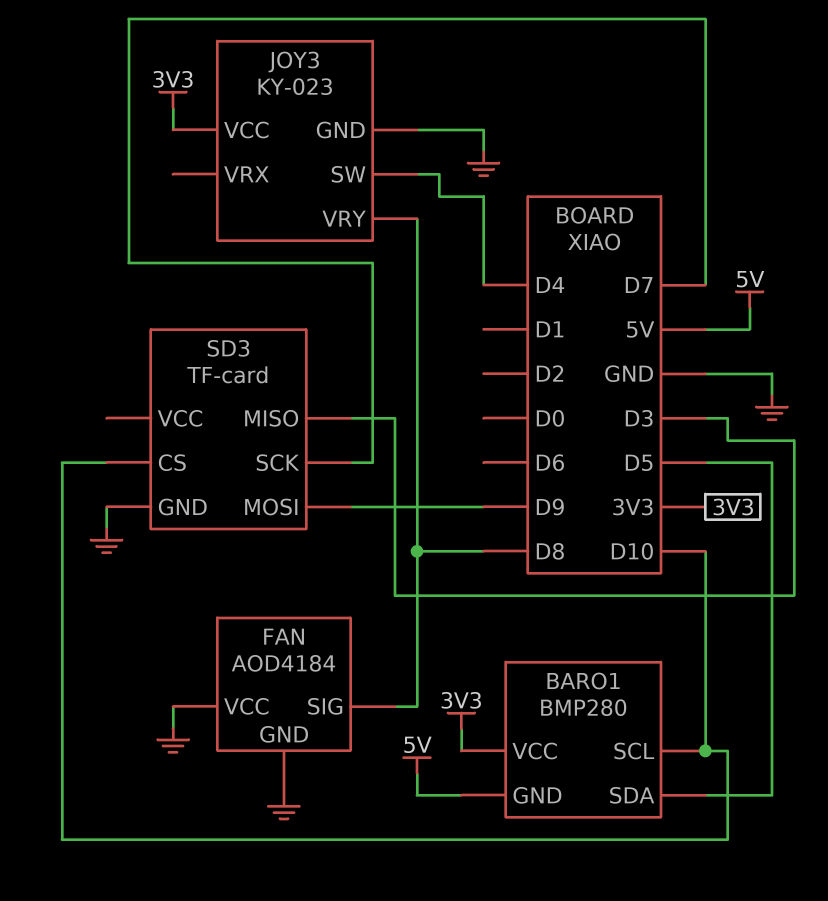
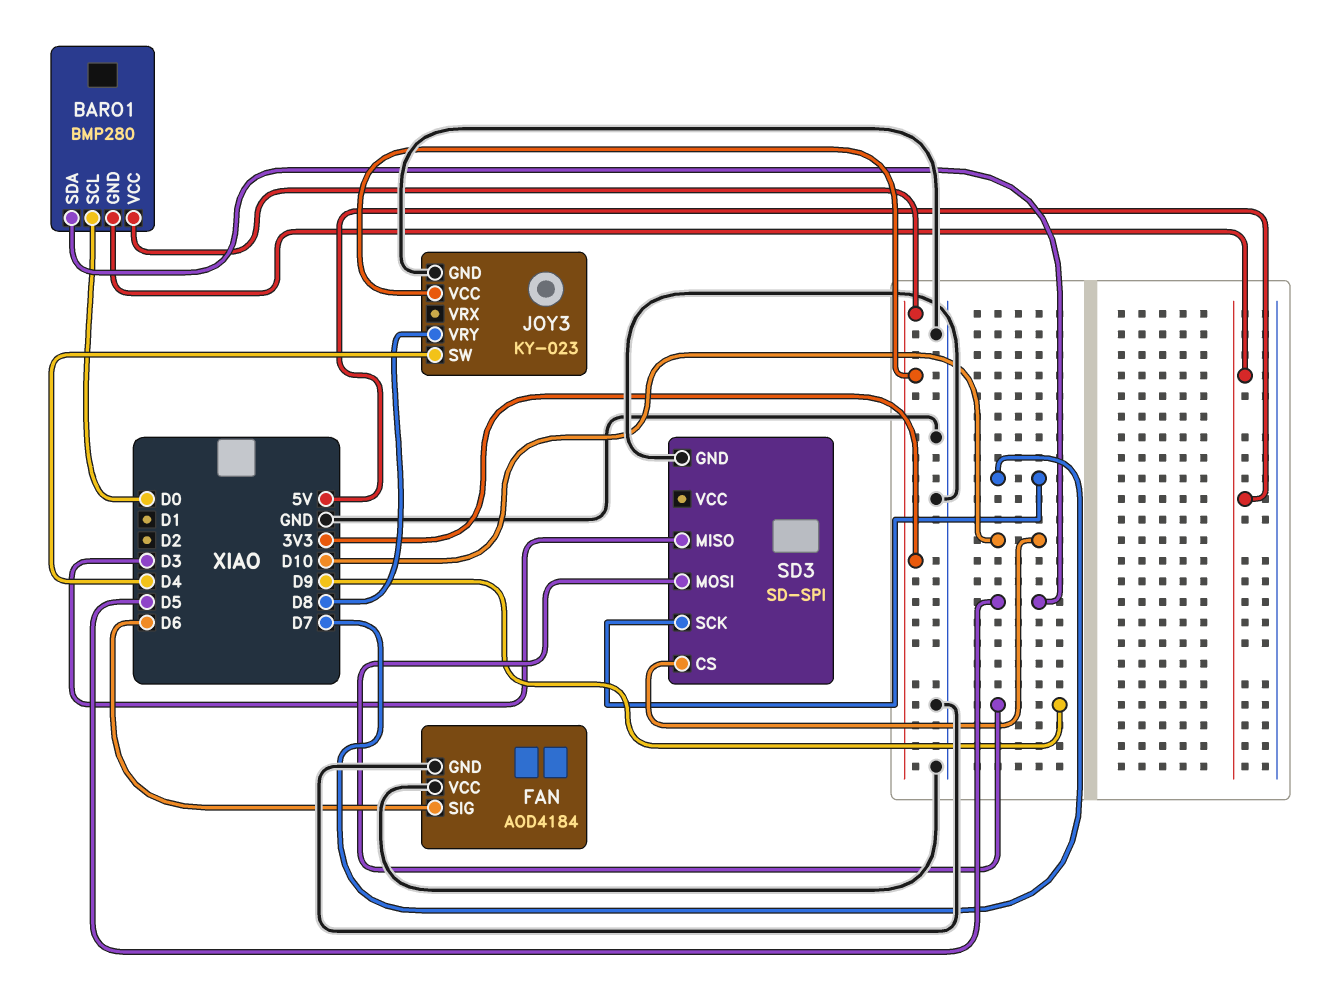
BARO1 pin SCL: D10 -> D0
FAN pin SIG: D8 -> D6
SD3: TF-card -> SD-SPI

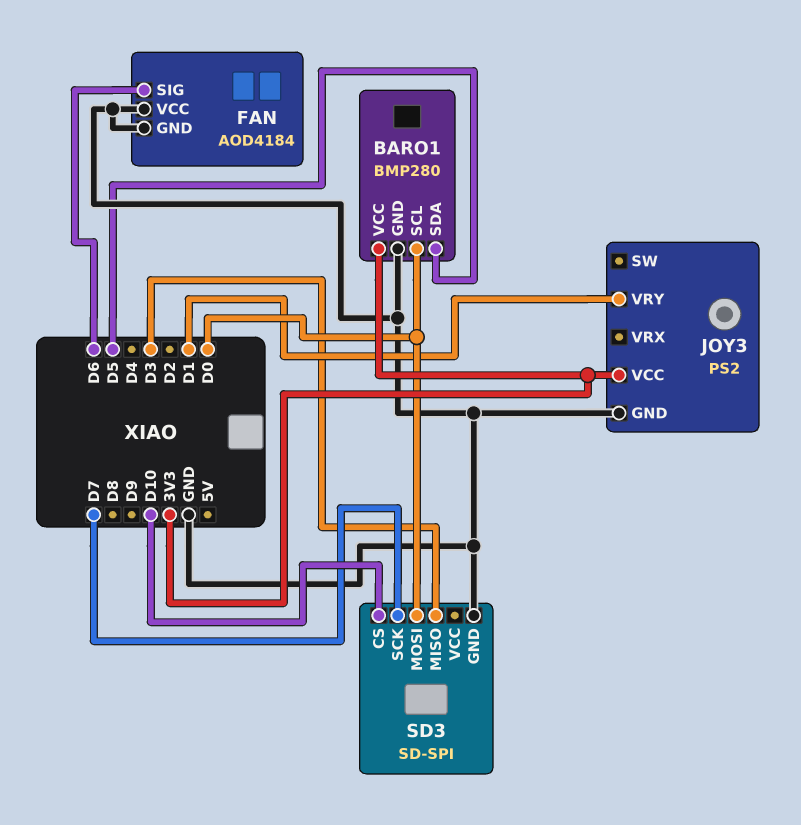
BARO1 pin GND: 5V -> GND
JOY3: KY-023 -> PS2
JOY3 pin SW: D4 -> none
JOY3 pin VRY: D8 -> D1
SD3 pin MOSI: D9 -> D0

